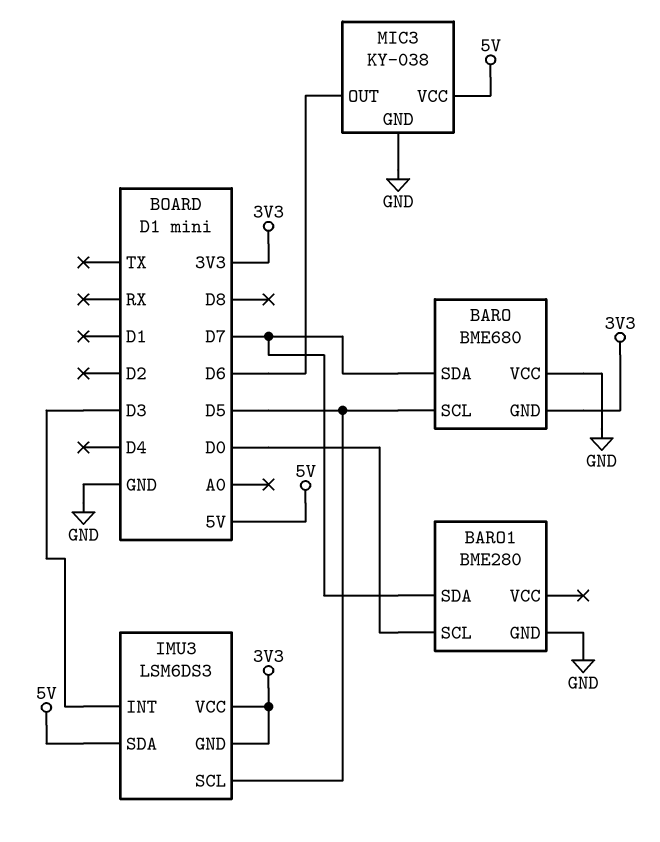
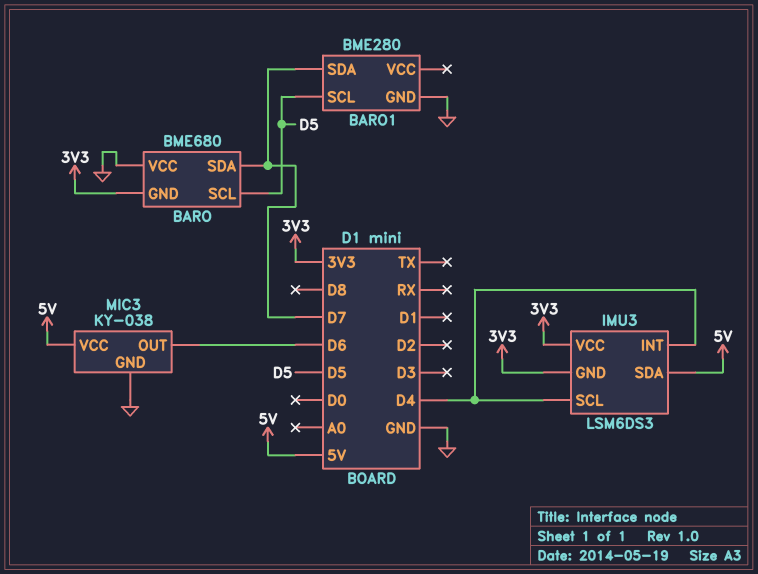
BARO1 pin SCL: D0 -> D5
IMU3 pin INT: D3 -> D4
IMU3 pin SCL: D5 -> D4

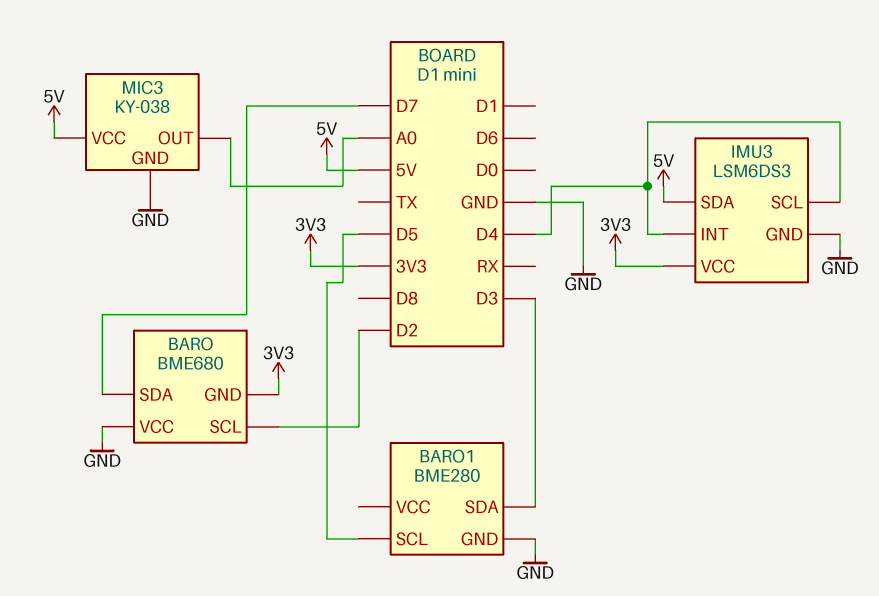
BARO pin SCL: D5 -> D2
BARO1 pin SDA: D7 -> D3
IMU3 pin GND: 3V3 -> GND
MIC3 pin OUT: D6 -> A0

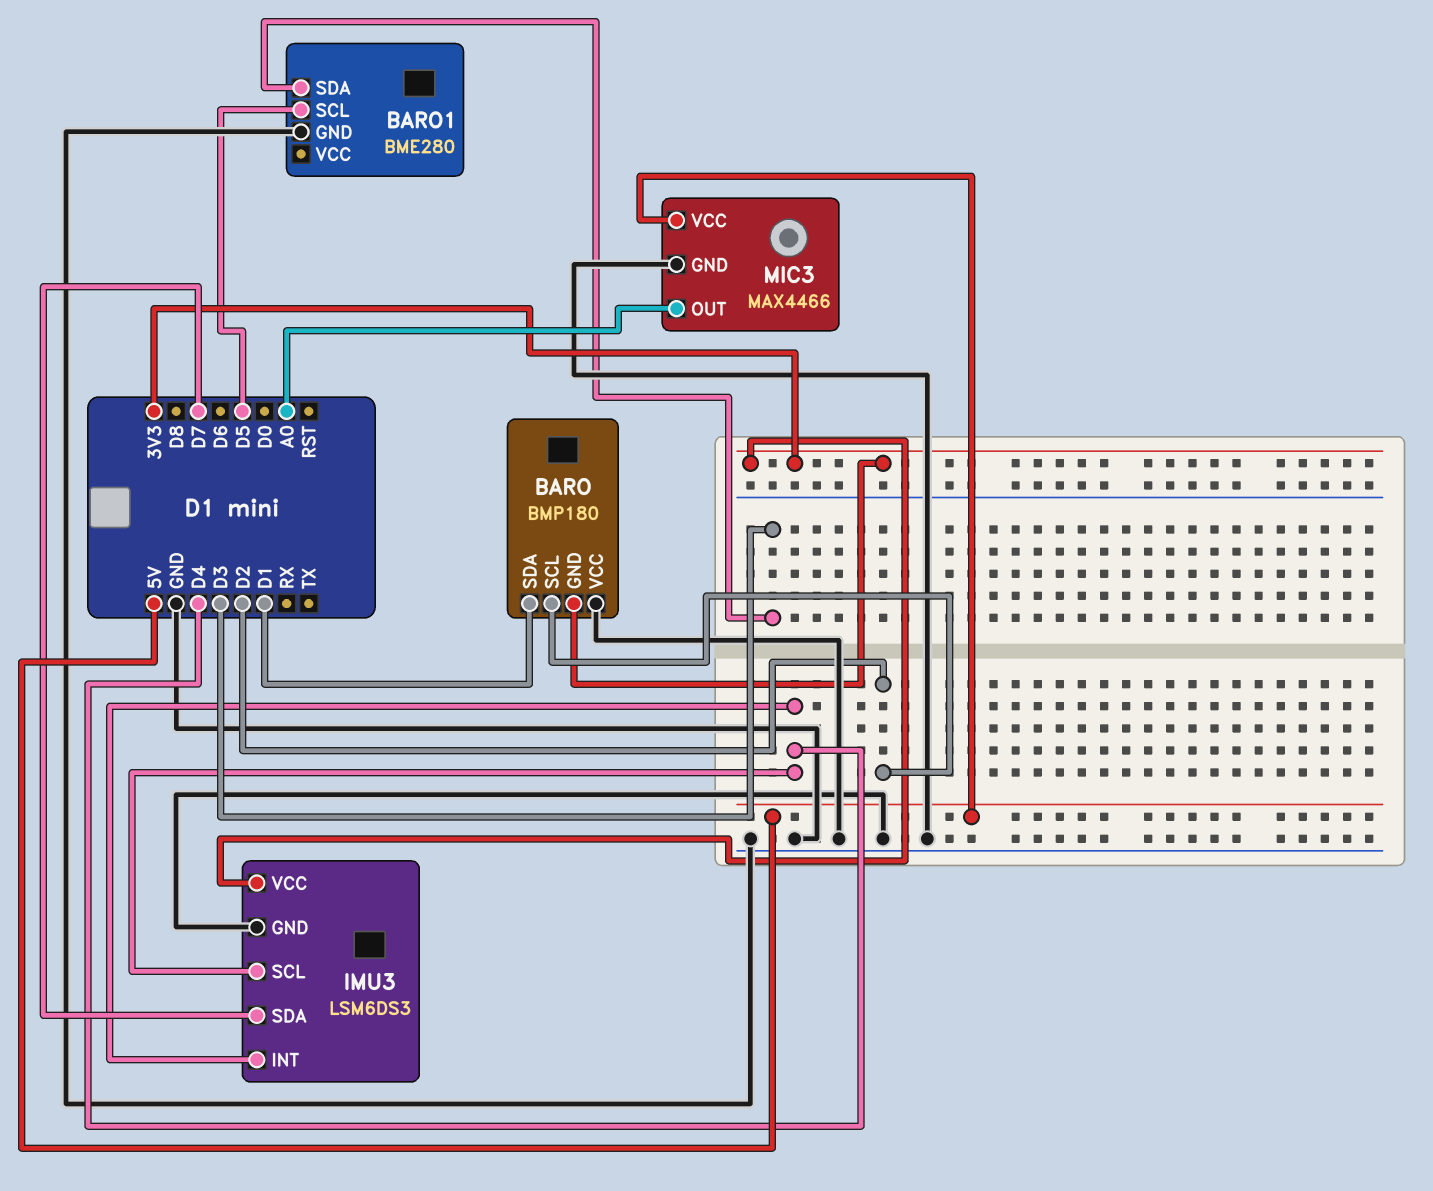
BARO: BME680 -> BMP180
BARO pin SDA: D7 -> D1
IMU3 pin SDA: 5V -> D7
MIC3: KY-038 -> MAX4466

